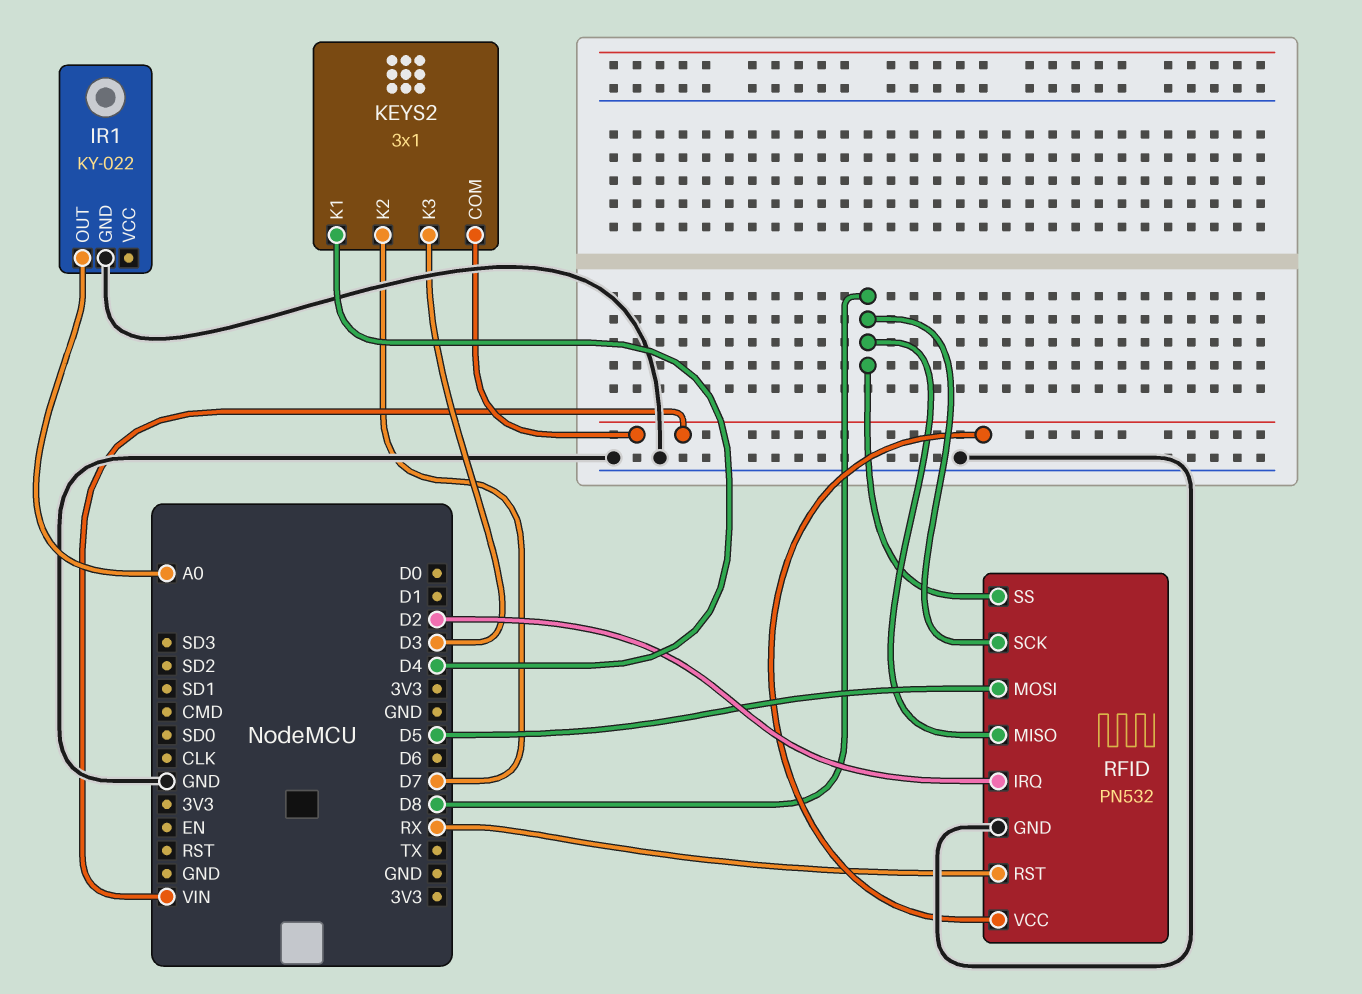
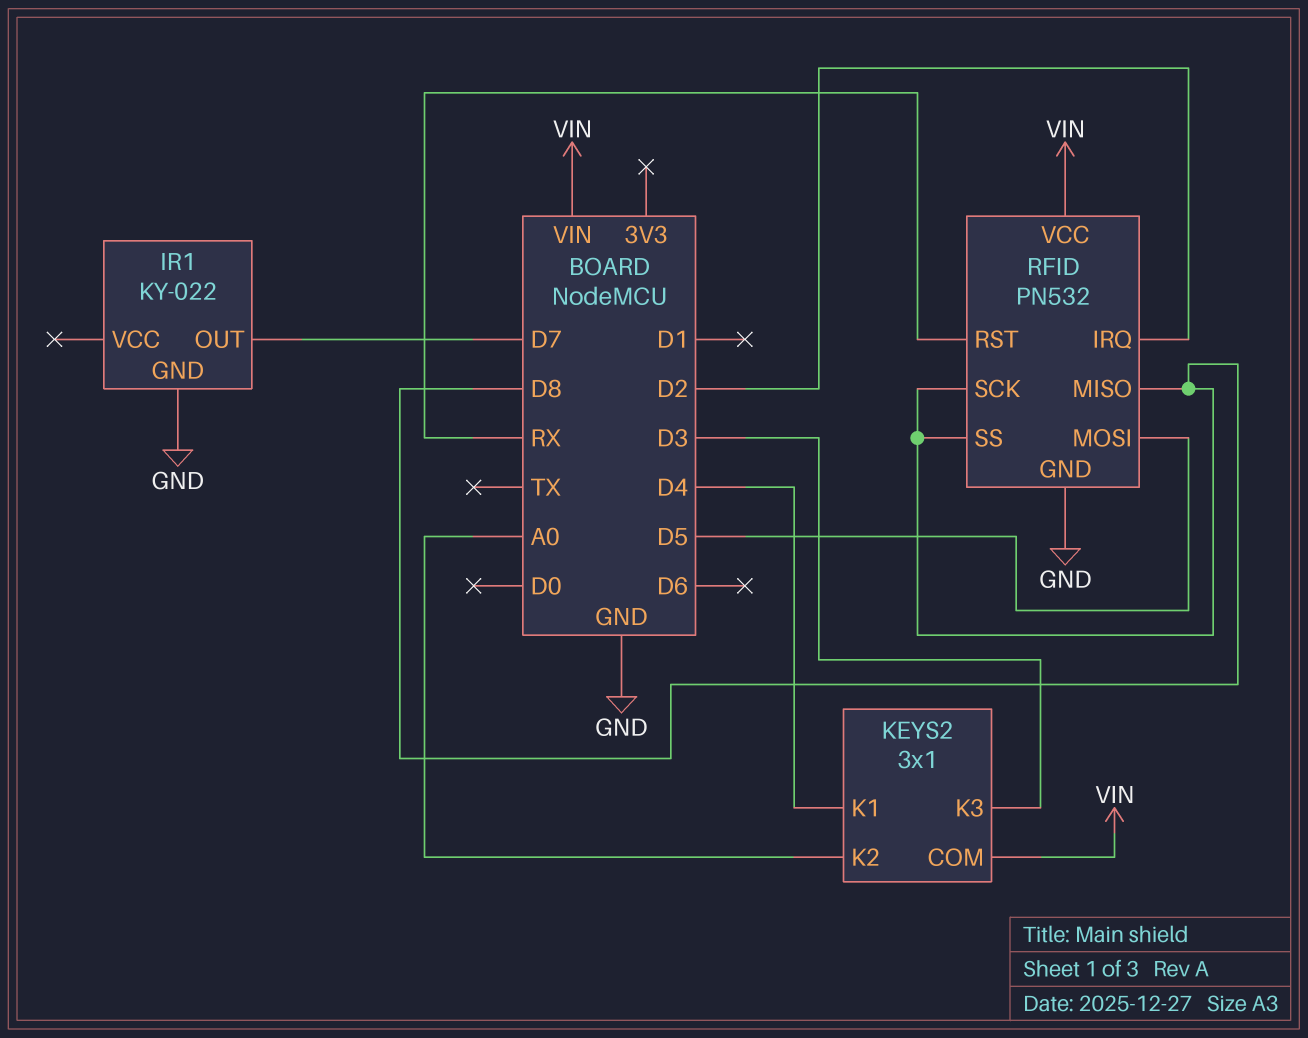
IR1 pin OUT: A0 -> D7
KEYS2 pin K2: D7 -> A0

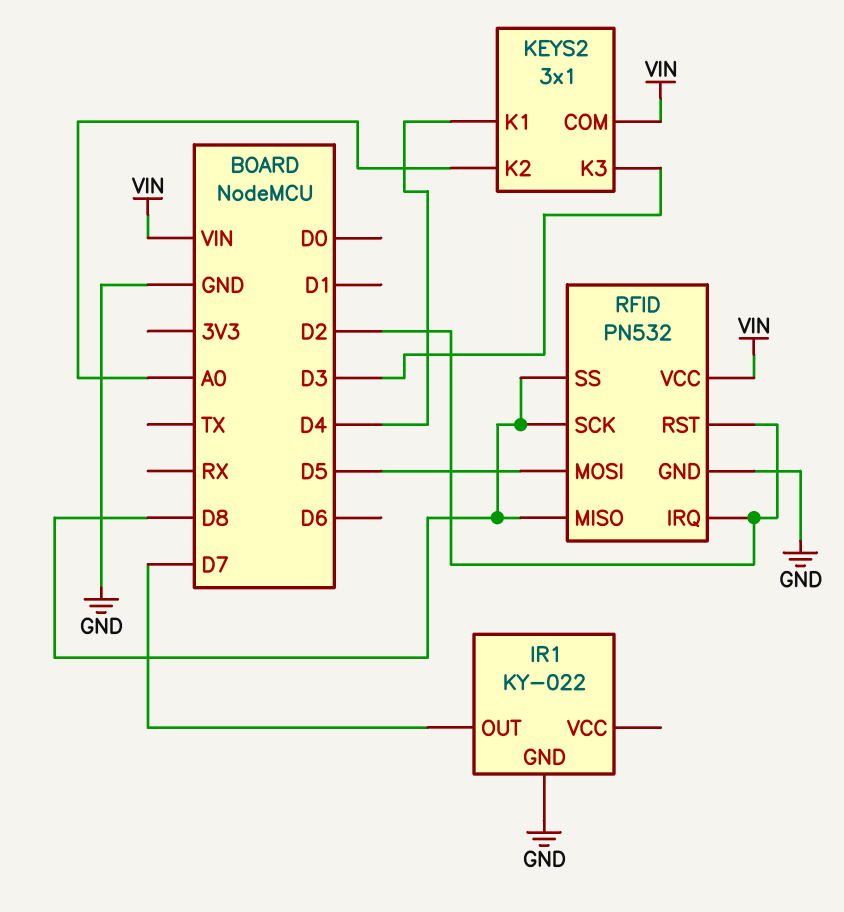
RFID pin RST: RX -> D2

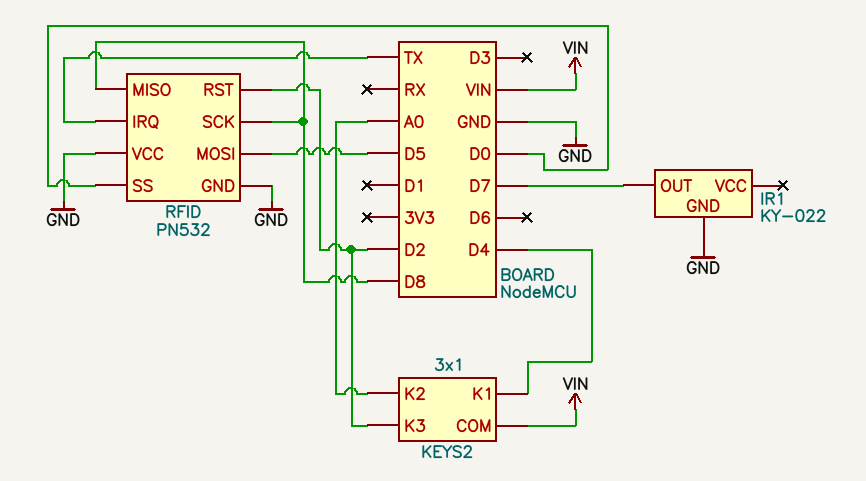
KEYS2 pin K3: D3 -> D2
RFID pin IRQ: D2 -> TX
RFID pin SS: D8 -> D0
RFID pin VCC: VIN -> GND

